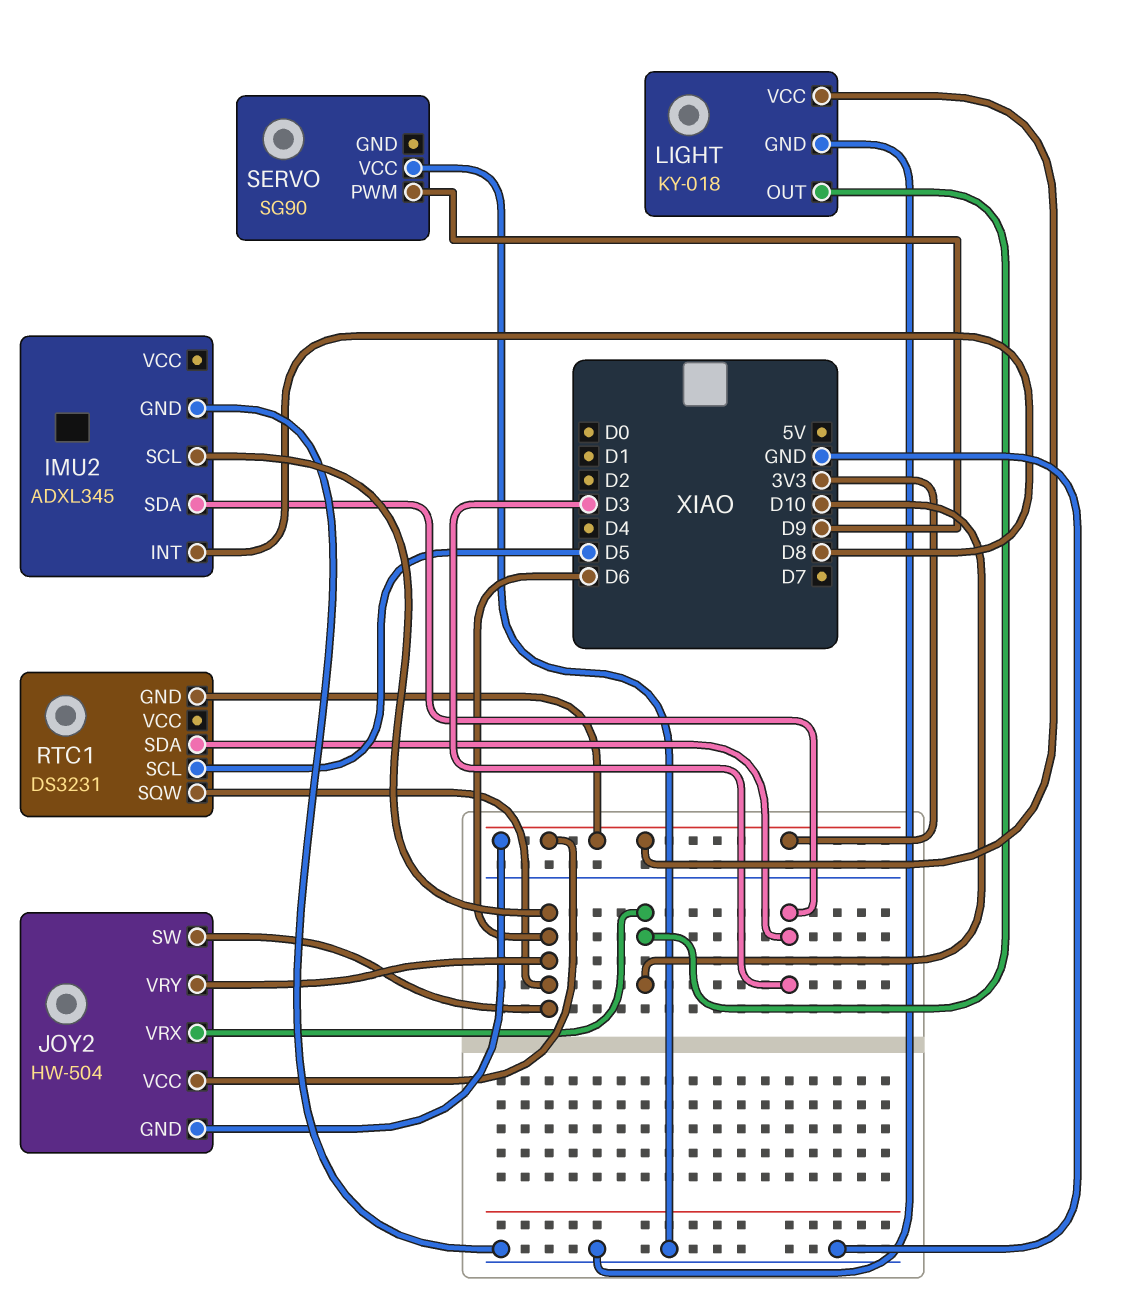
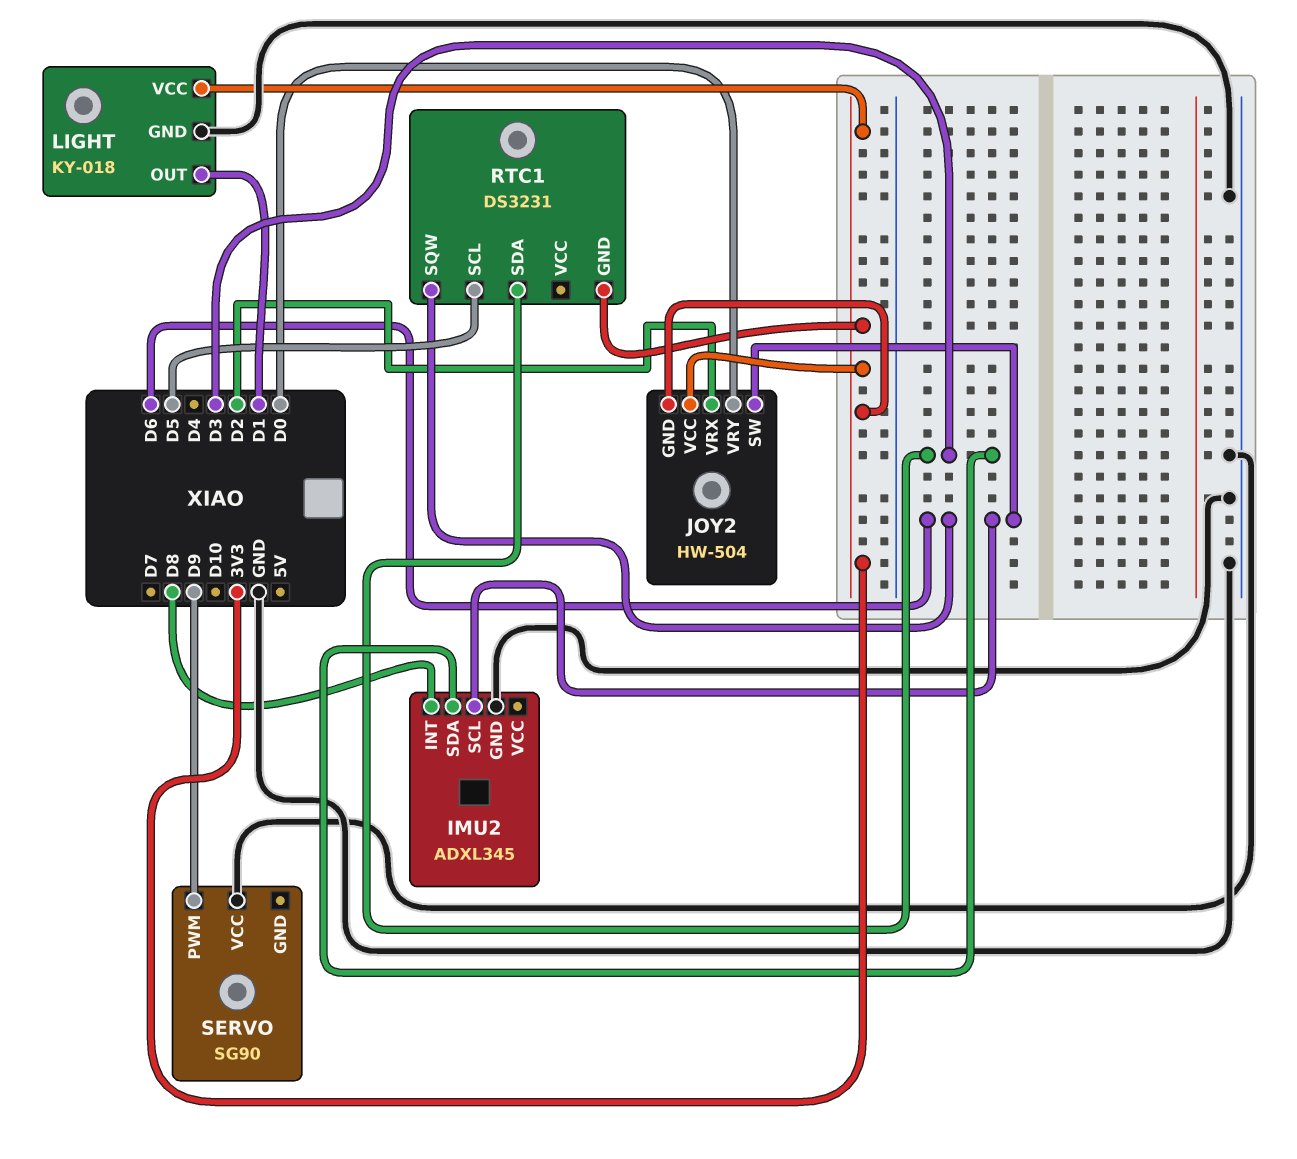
JOY2 pin VRX: D10 -> D2
JOY2 pin VRY: D6 -> D0
LIGHT pin OUT: D10 -> D1

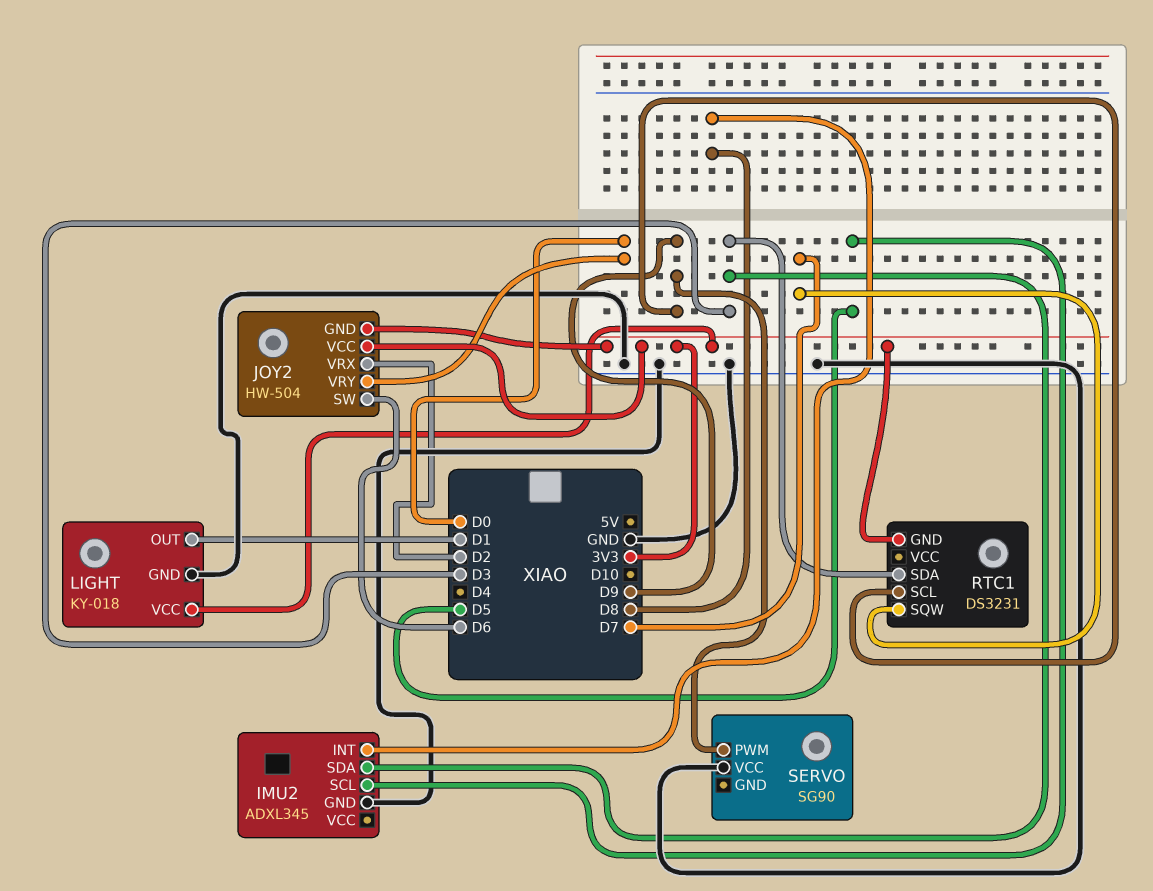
IMU2 pin SCL: D6 -> D5
RTC1 pin SCL: D5 -> D9
RTC1 pin SQW: D6 -> D7

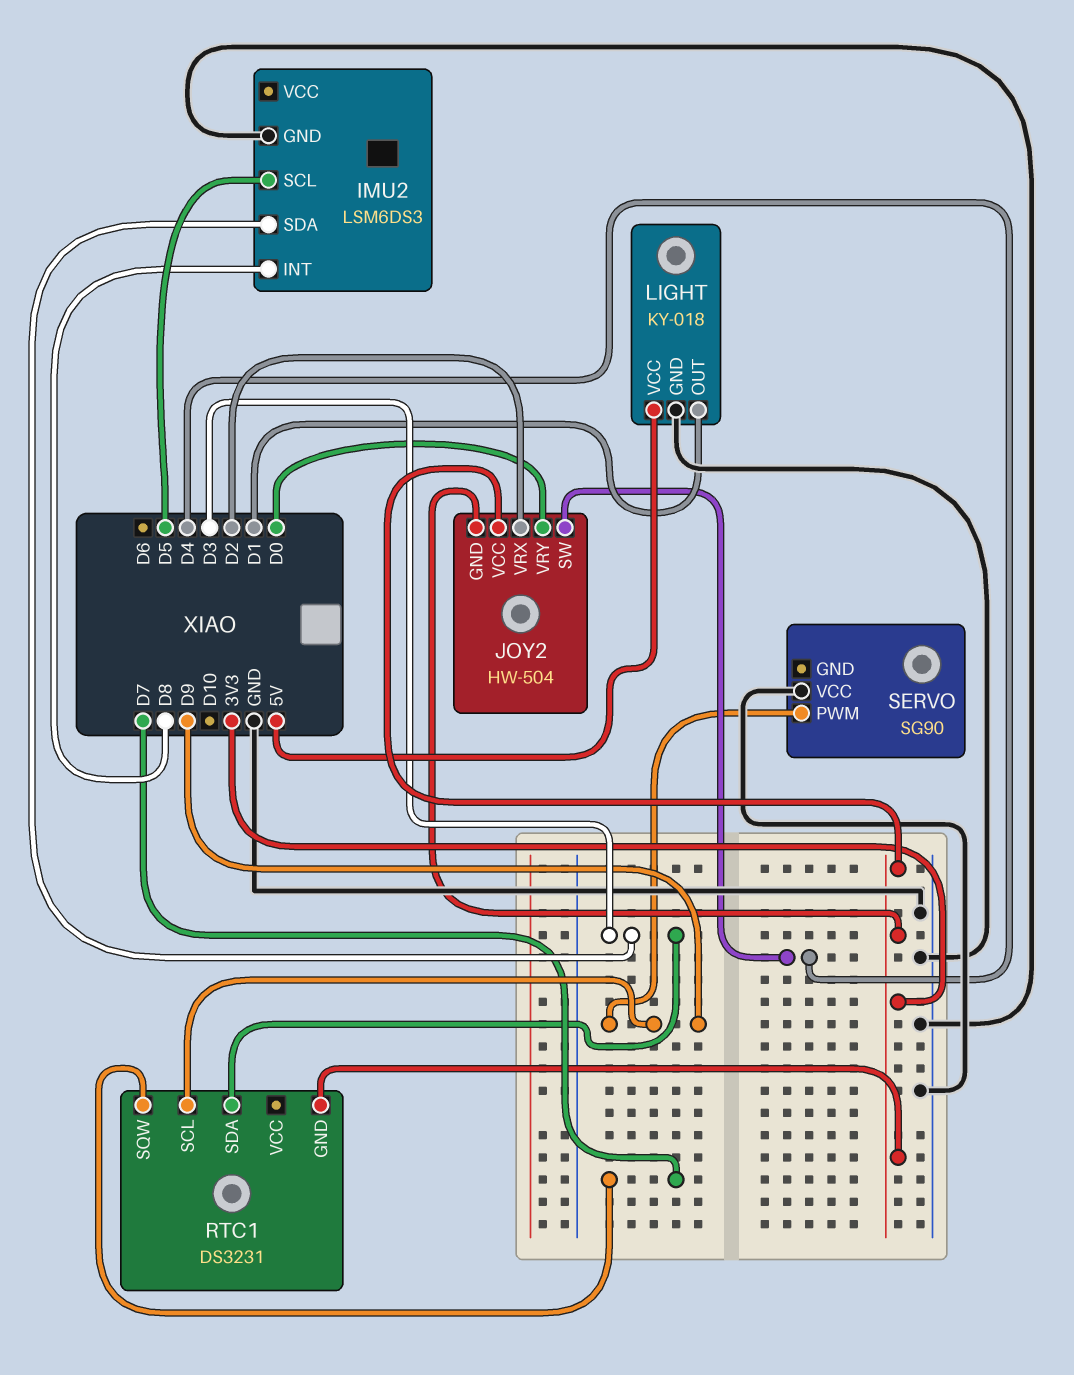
IMU2: ADXL345 -> LSM6DS3
JOY2 pin SW: D6 -> D4
LIGHT pin VCC: 3V3 -> 5V

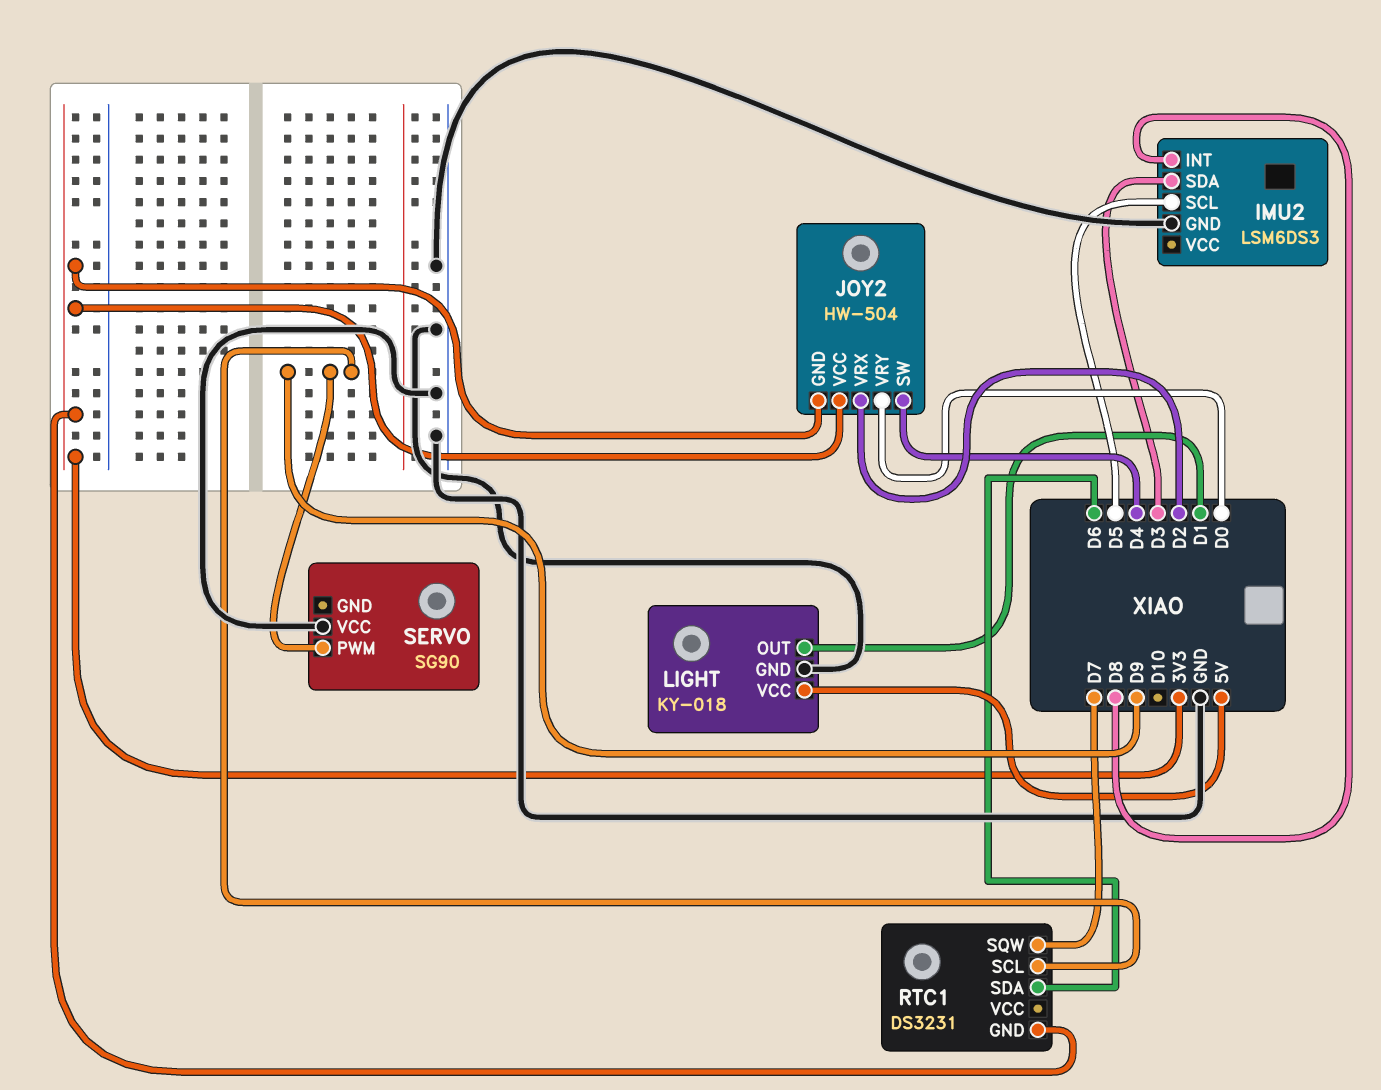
RTC1 pin SDA: D3 -> D6

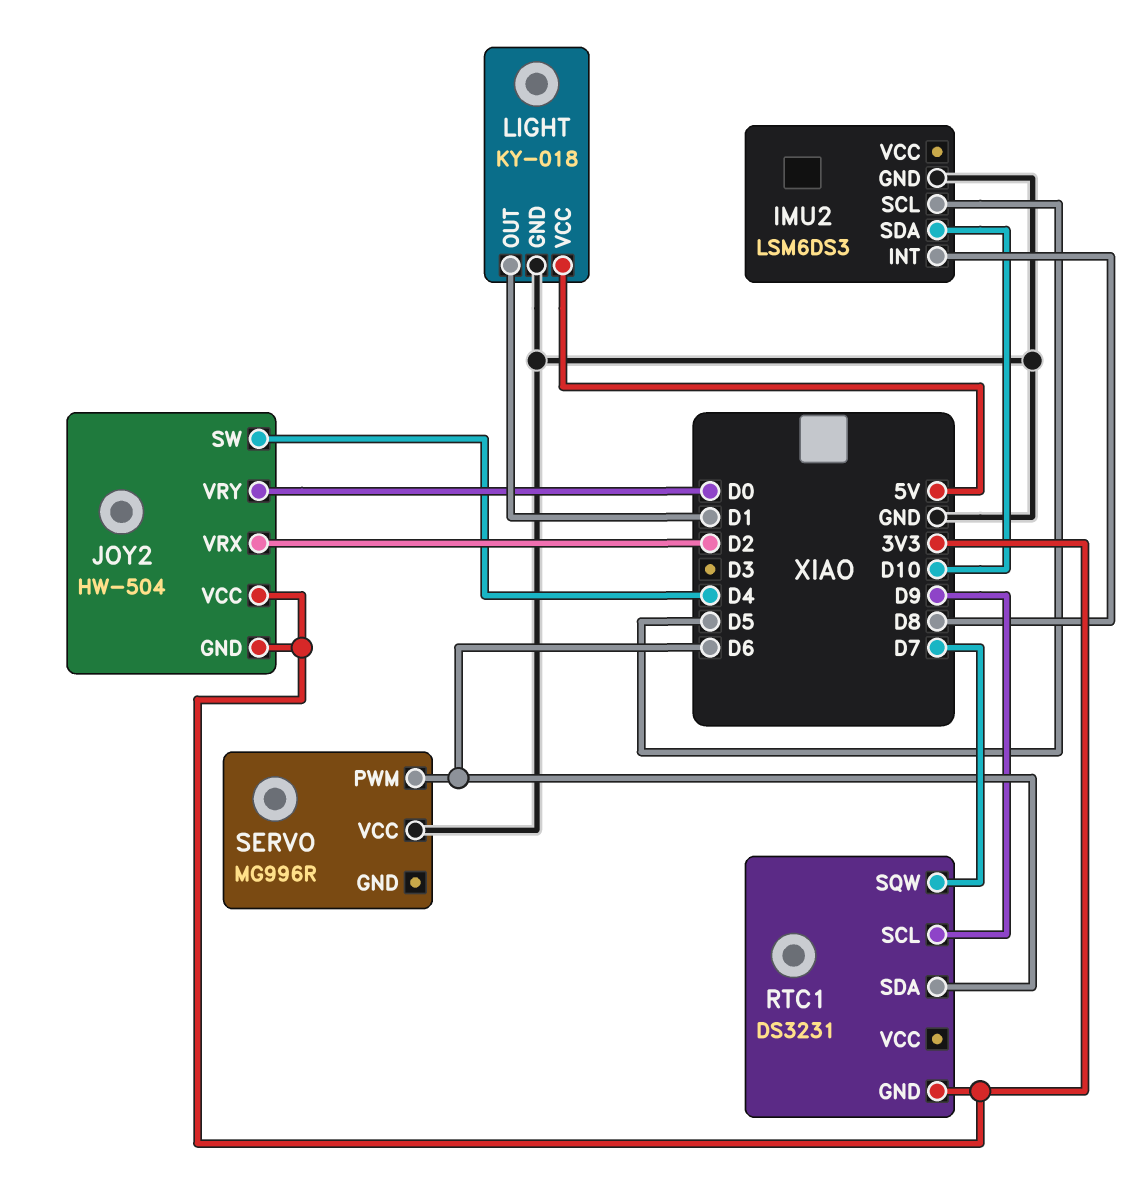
IMU2 pin SDA: D3 -> D10
SERVO: SG90 -> MG996R
SERVO pin PWM: D9 -> D6

